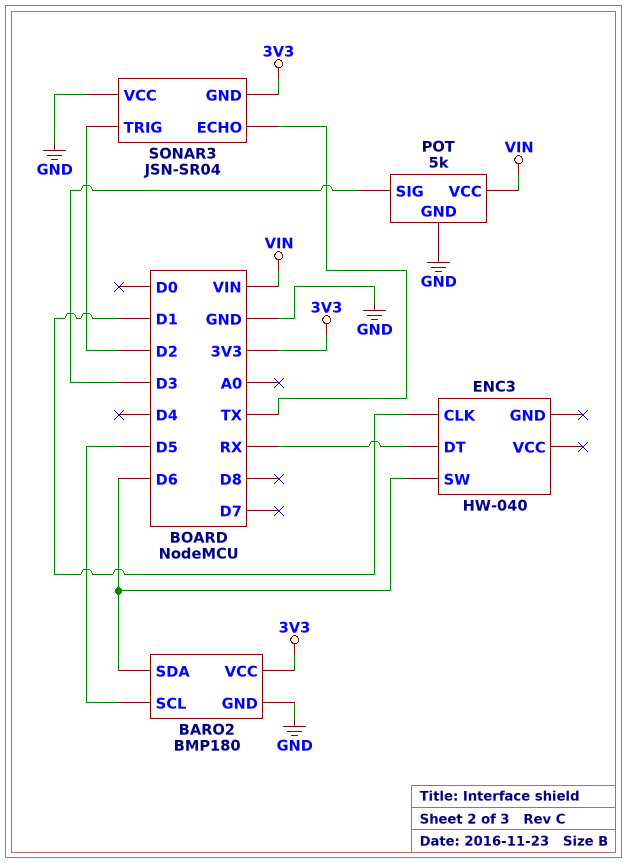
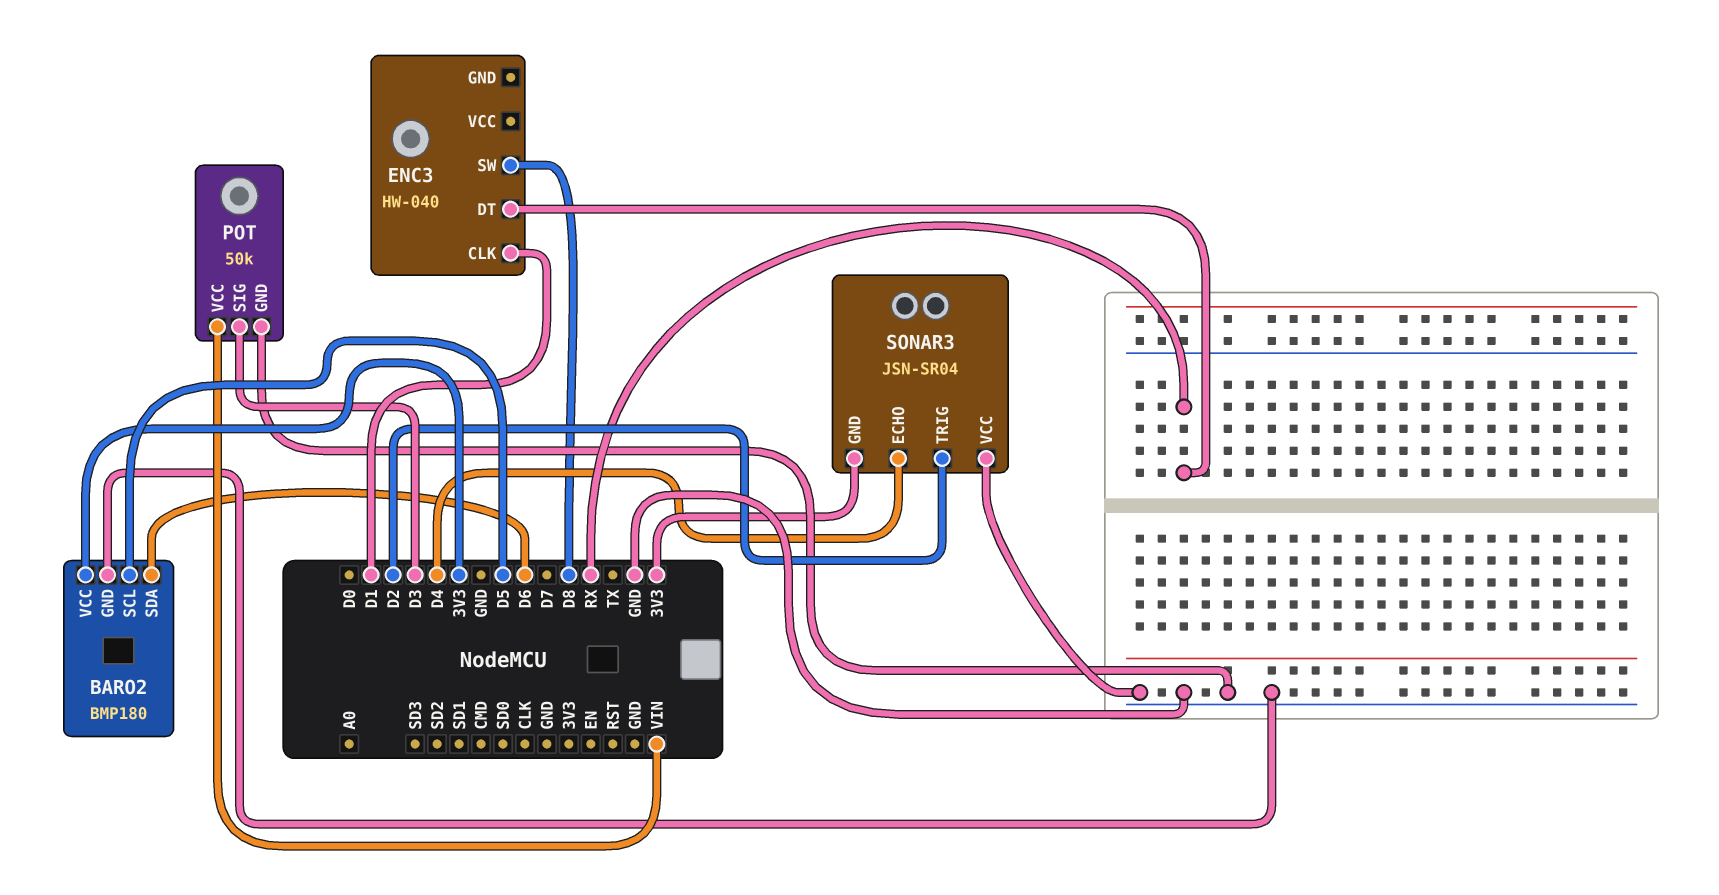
ENC3 pin SW: D6 -> D8
POT: 5k -> 50k
SONAR3 pin ECHO: TX -> D4

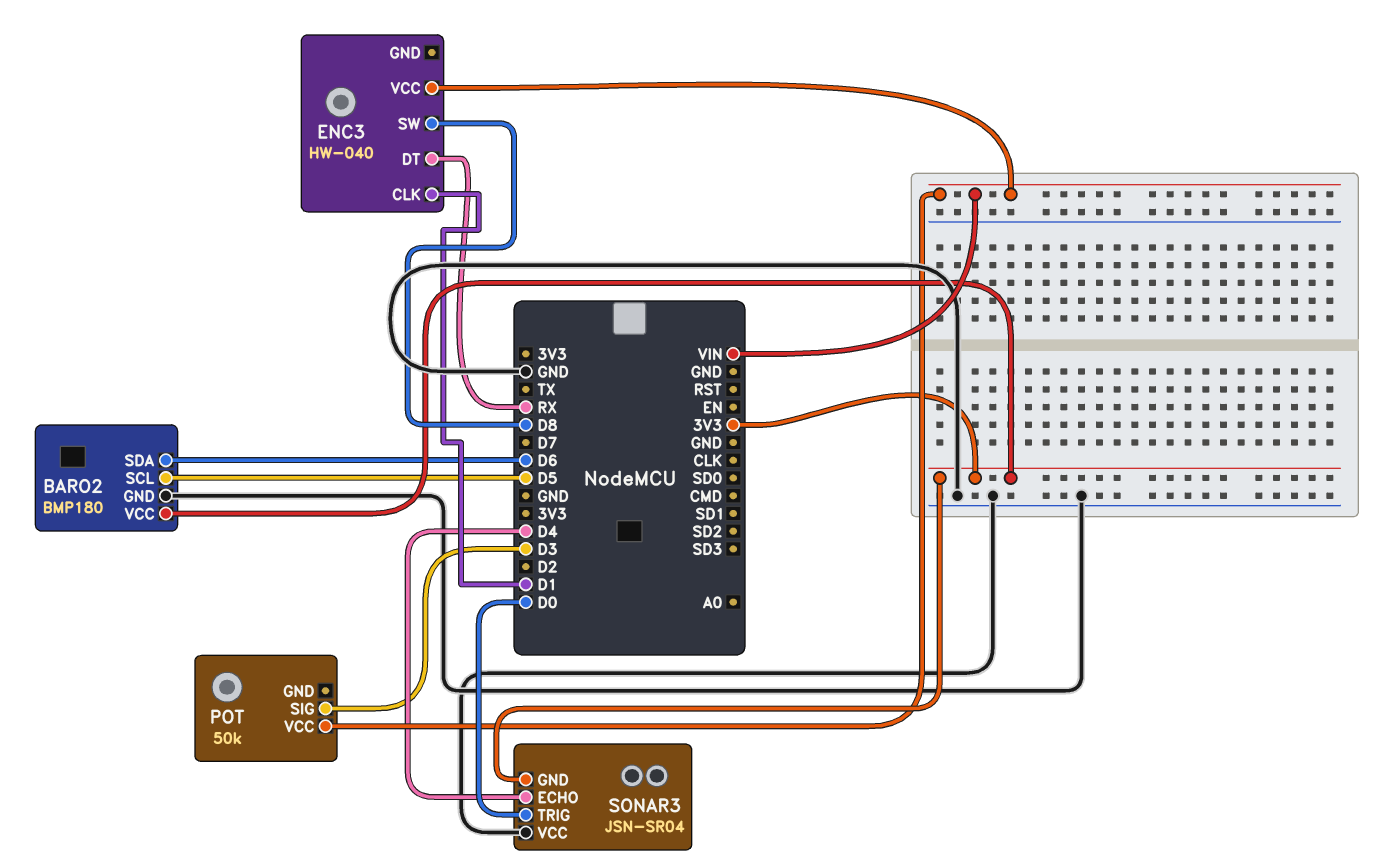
ENC3 pin VCC: none -> VIN
POT pin GND: GND -> none
SONAR3 pin TRIG: D2 -> D0

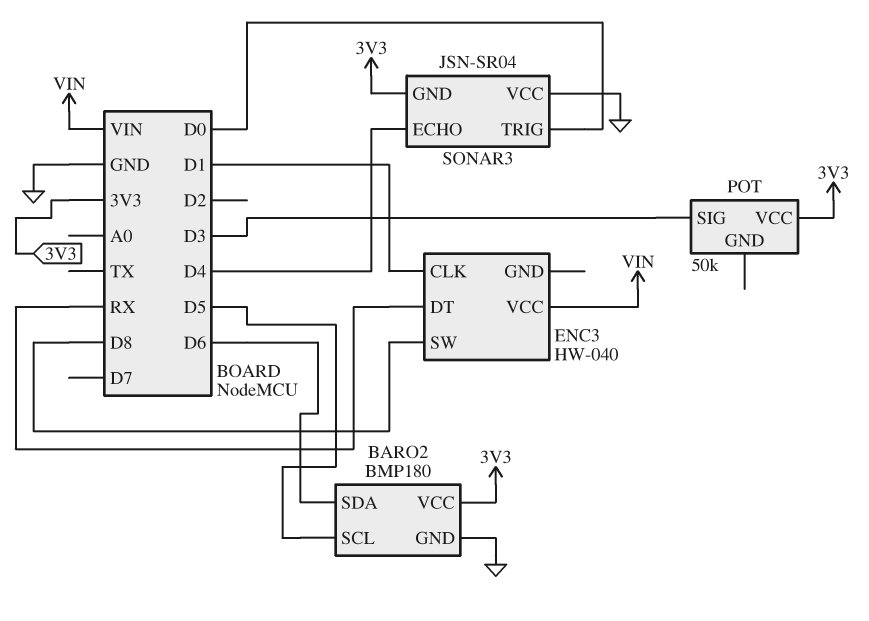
POT pin VCC: VIN -> 3V3

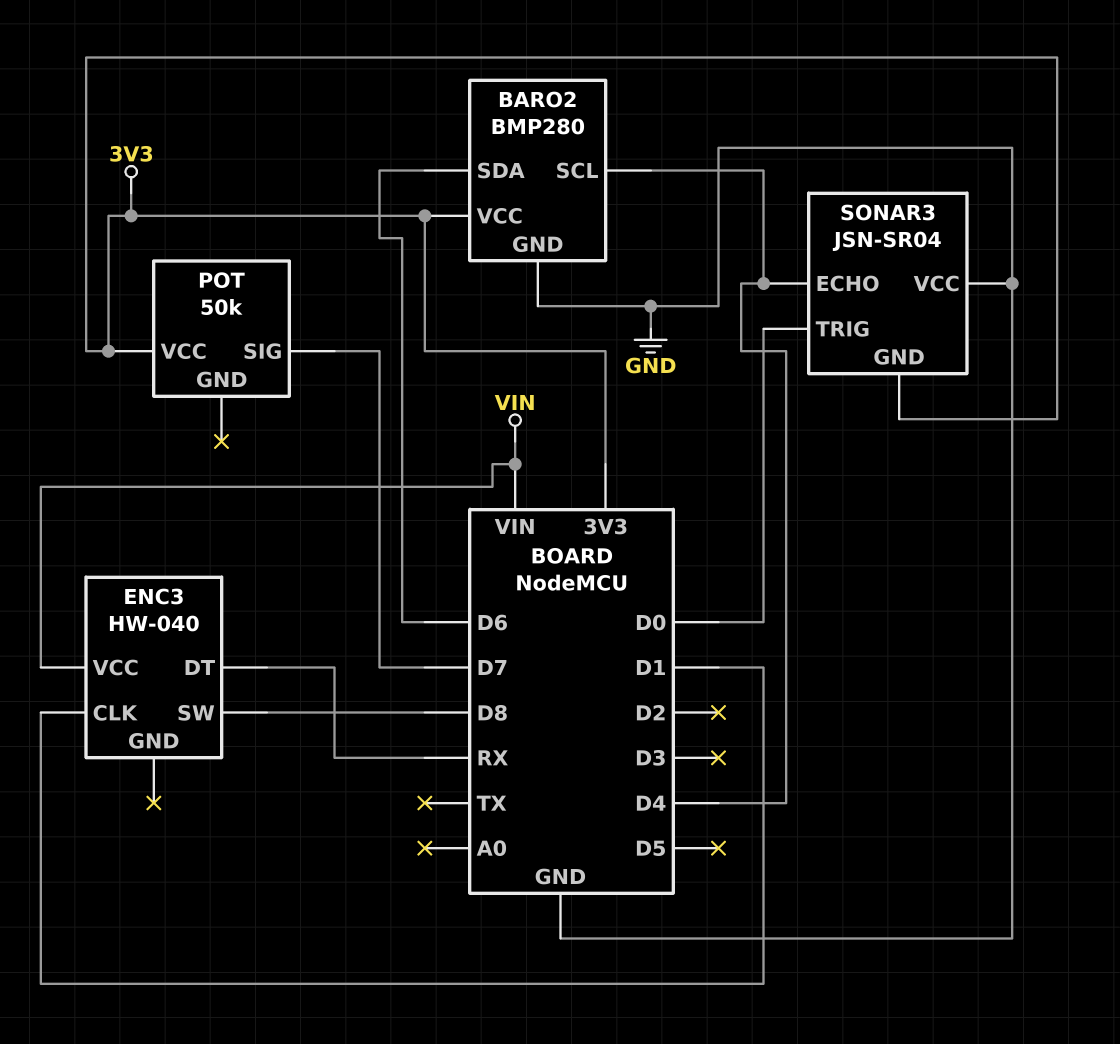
BARO2: BMP180 -> BMP280
BARO2 pin SCL: D5 -> D4
POT pin SIG: D3 -> D7

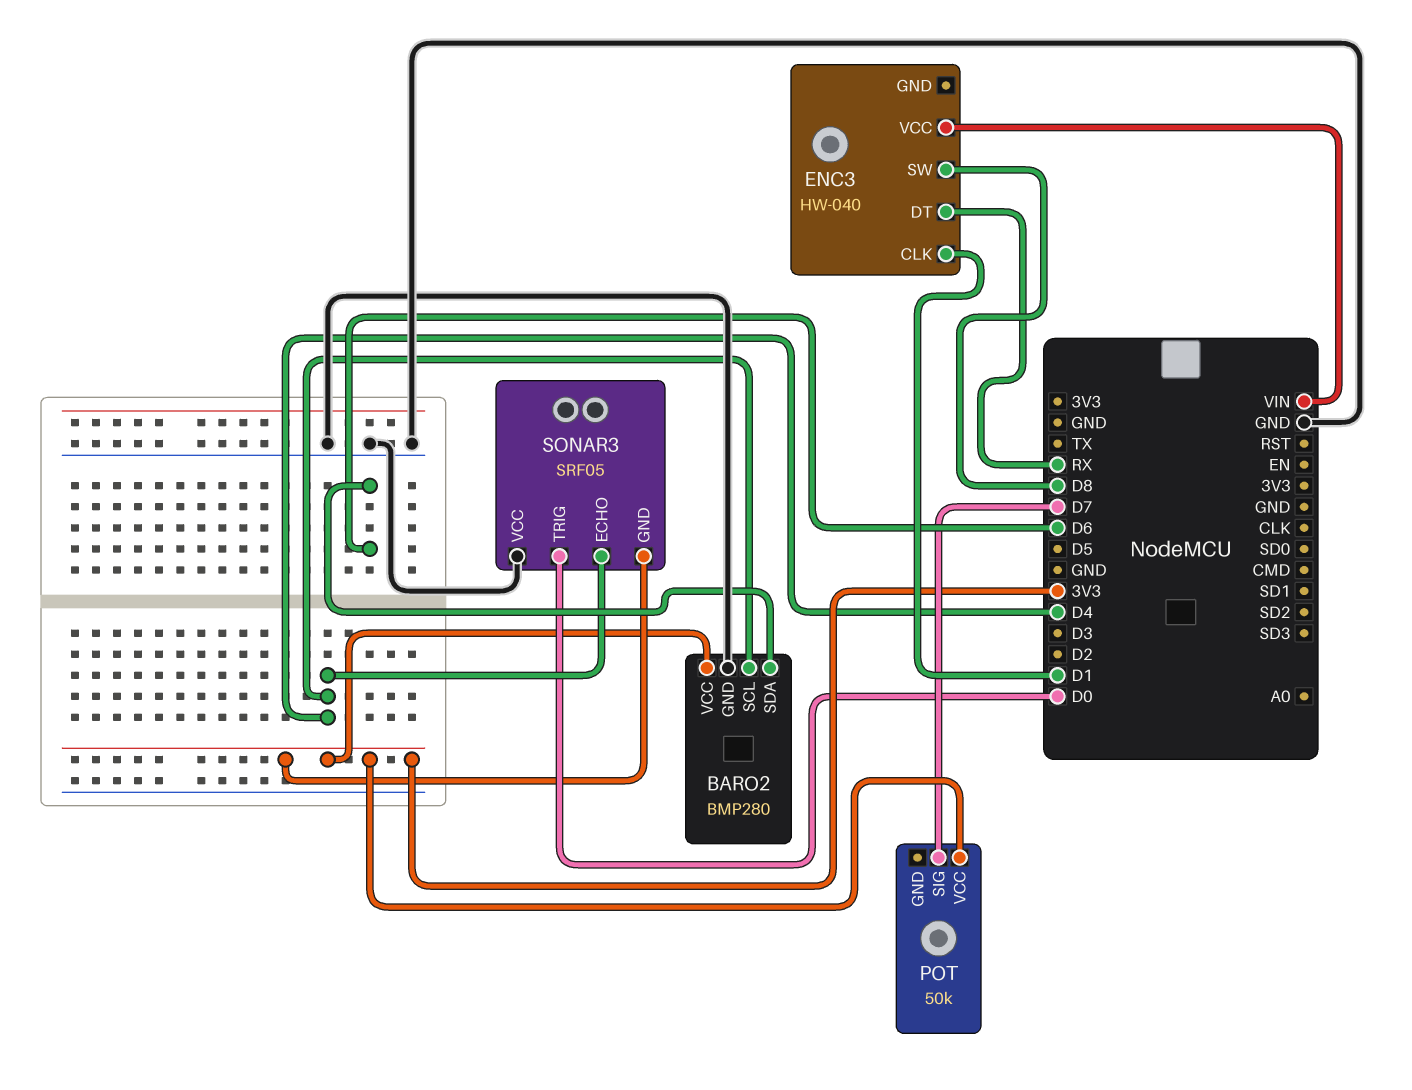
SONAR3: JSN-SR04 -> SRF05

